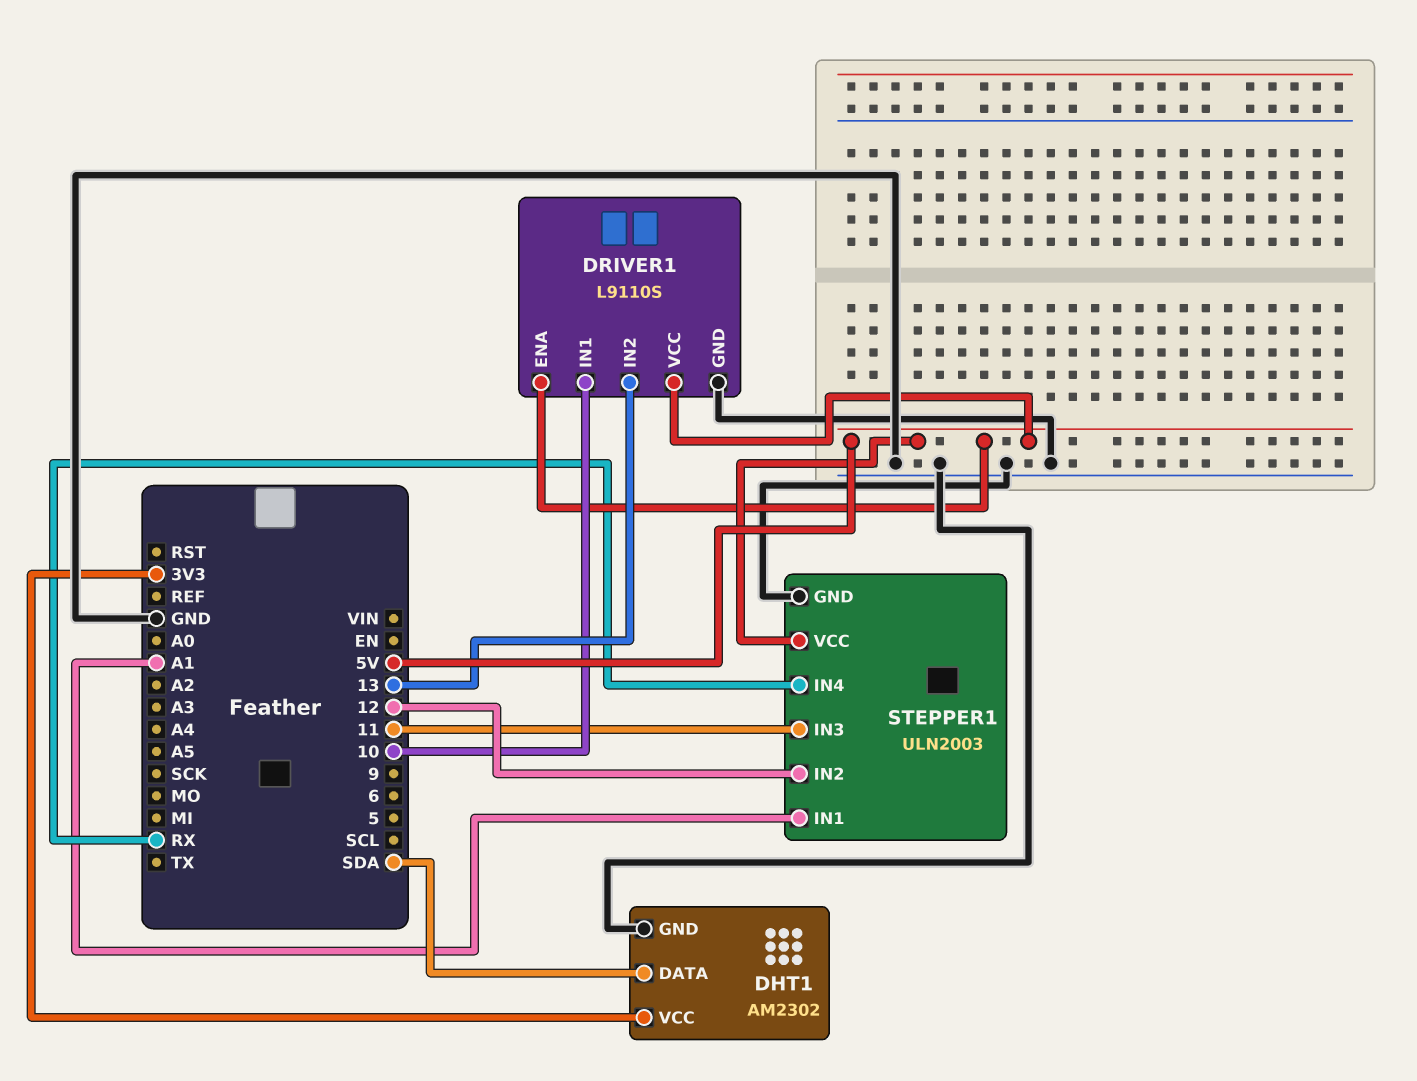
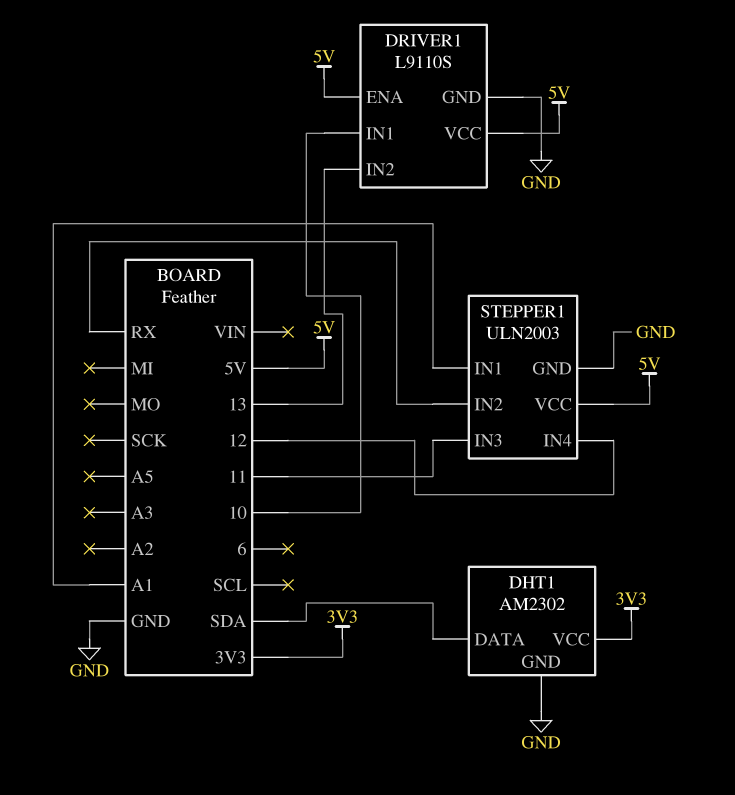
STEPPER1 pin IN2: 12 -> RX
STEPPER1 pin IN4: RX -> 12

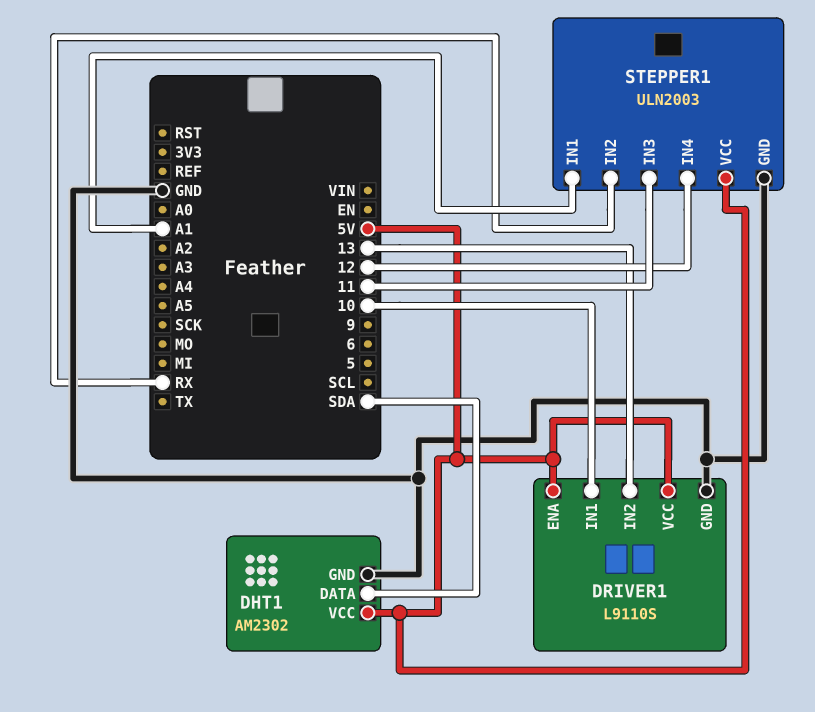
DHT1 pin VCC: 3V3 -> 5V

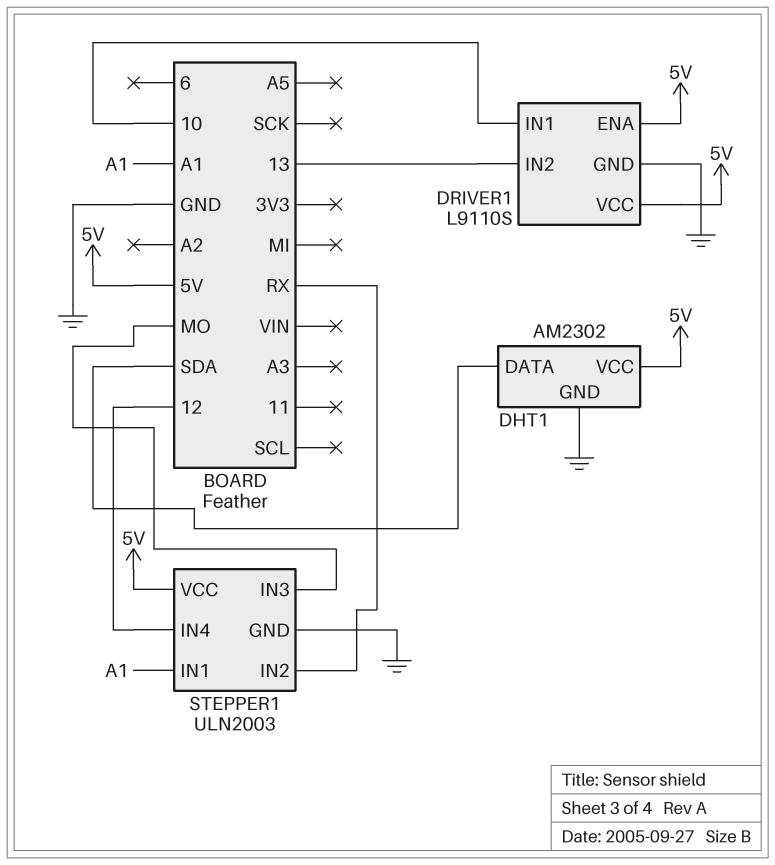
STEPPER1 pin IN3: 11 -> MO

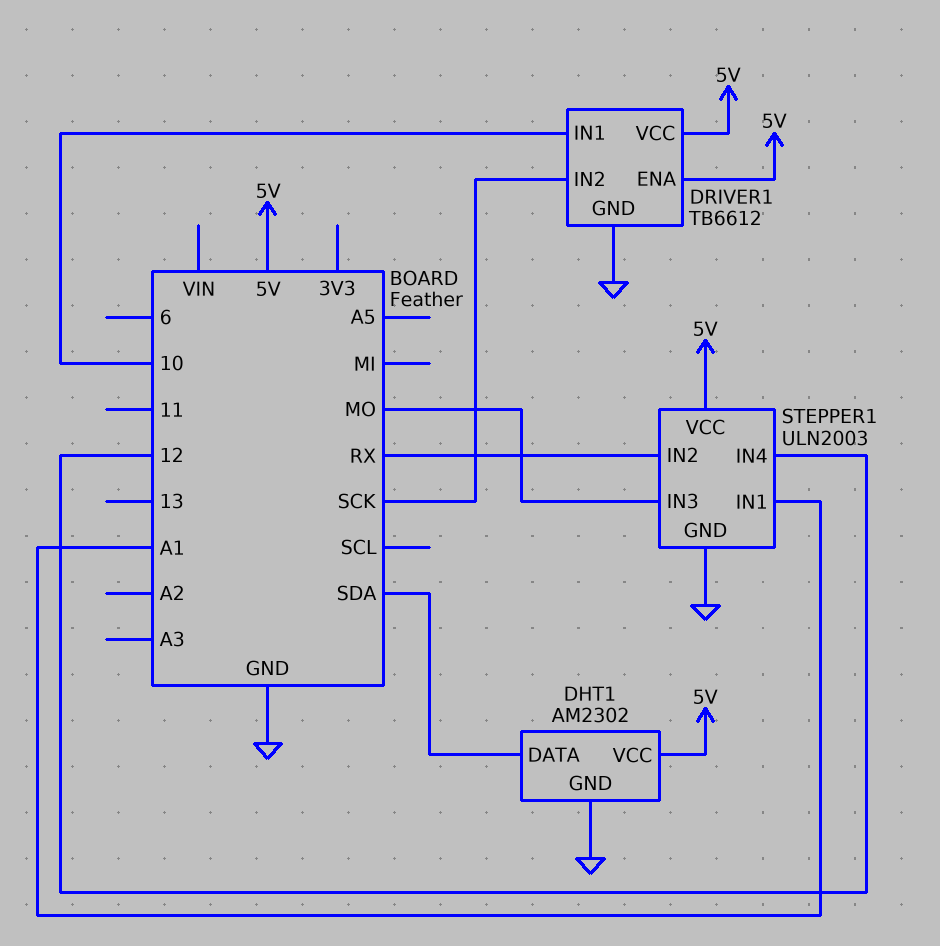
DRIVER1: L9110S -> TB6612
DRIVER1 pin IN2: 13 -> SCK

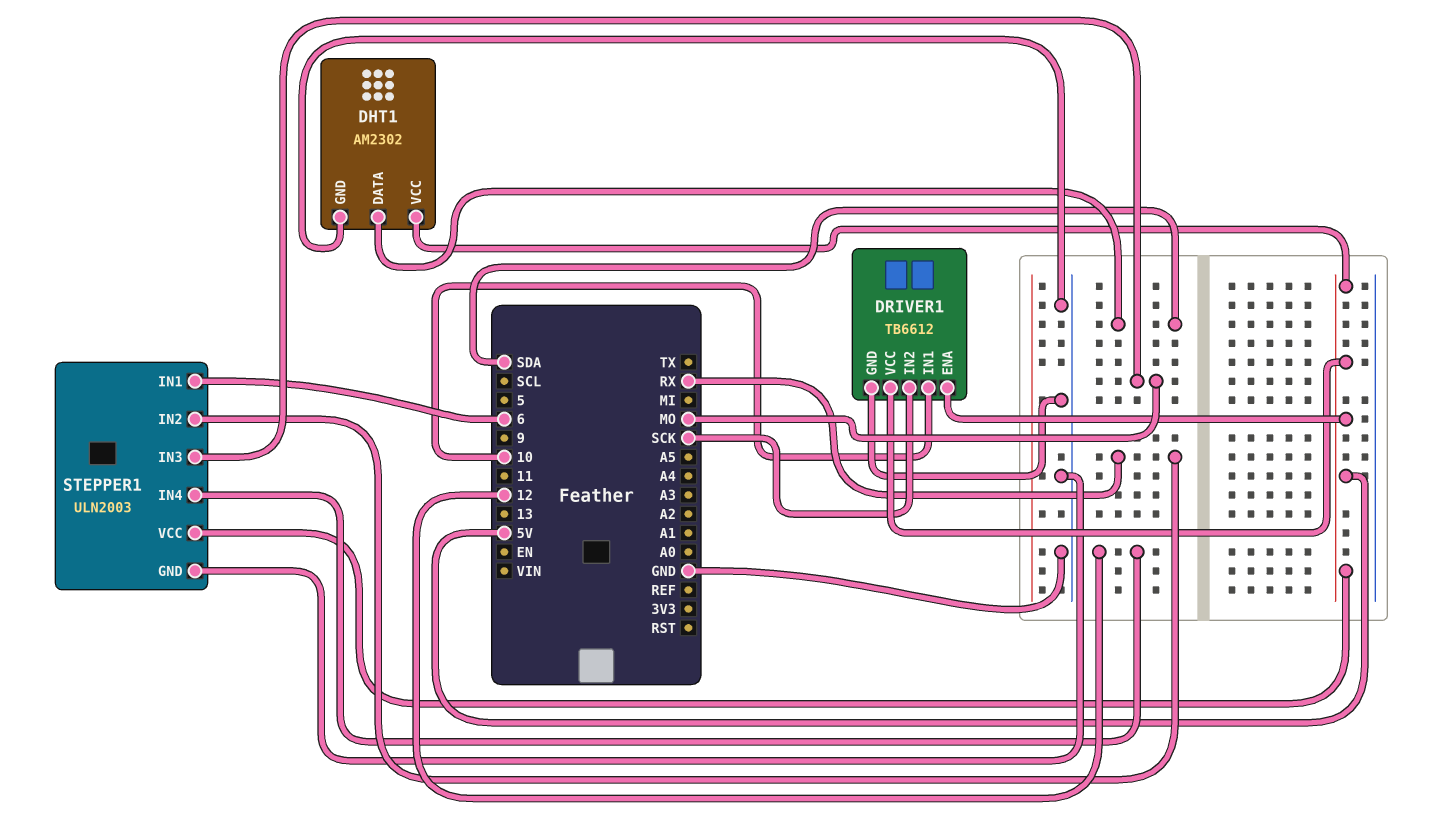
STEPPER1 pin IN1: A1 -> 6

